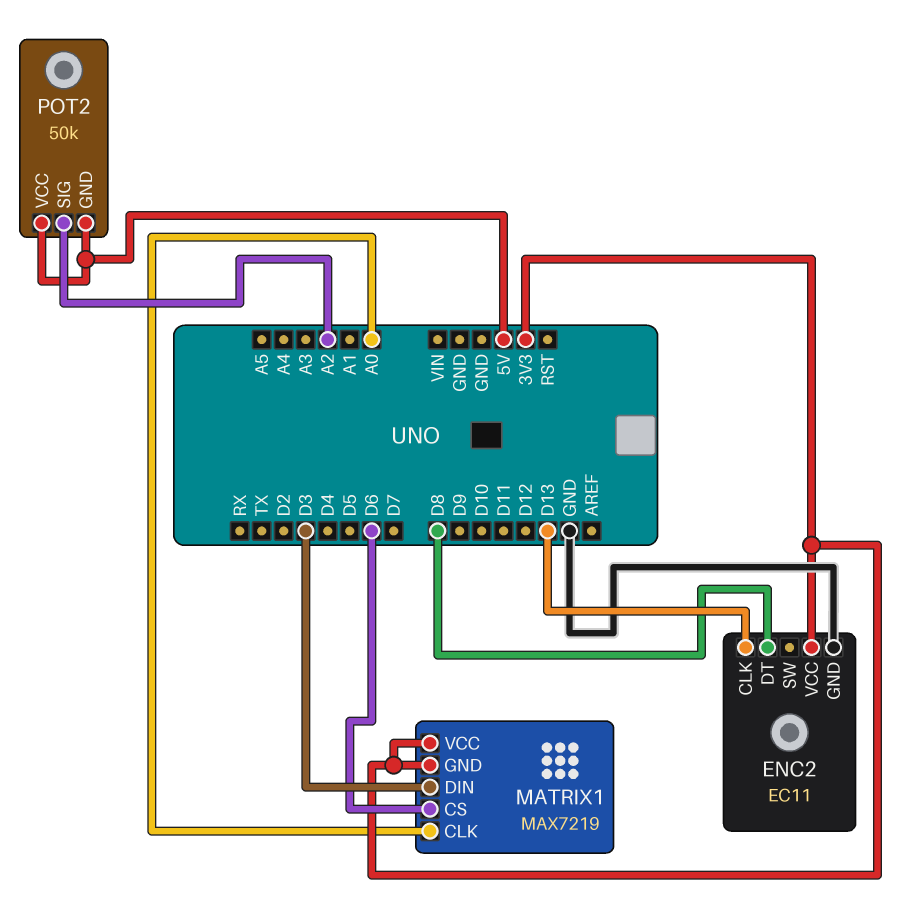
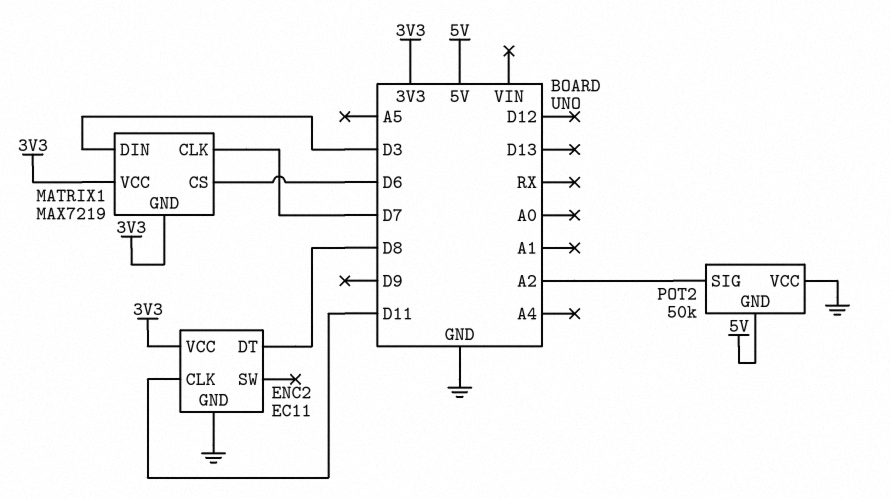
ENC2 pin CLK: D13 -> D11
MATRIX1 pin CLK: A0 -> D7
POT2 pin VCC: 5V -> GND

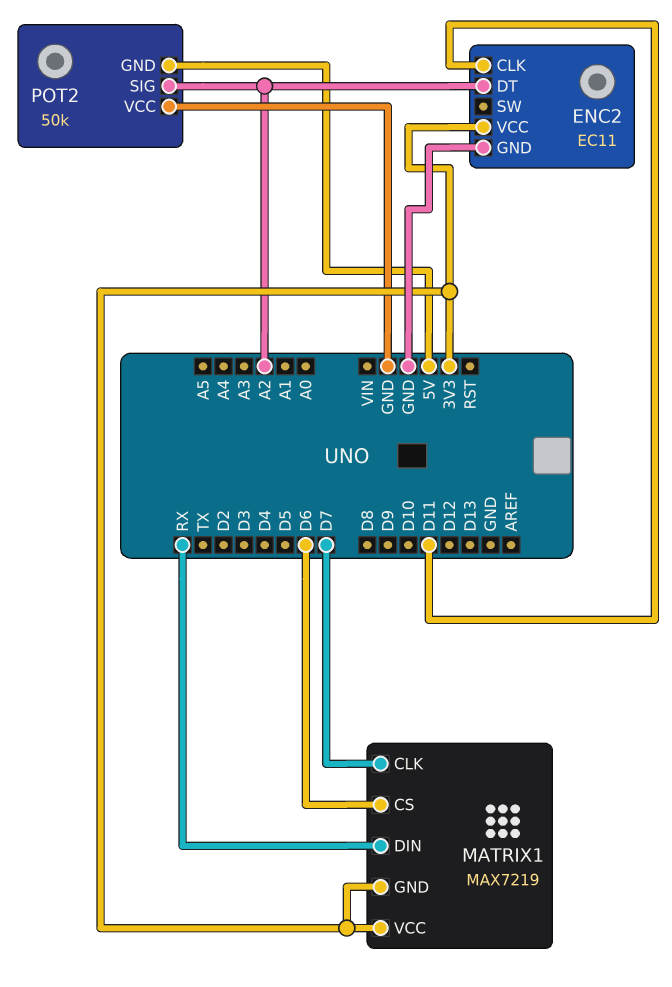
ENC2 pin DT: D8 -> A2
MATRIX1 pin DIN: D3 -> RX

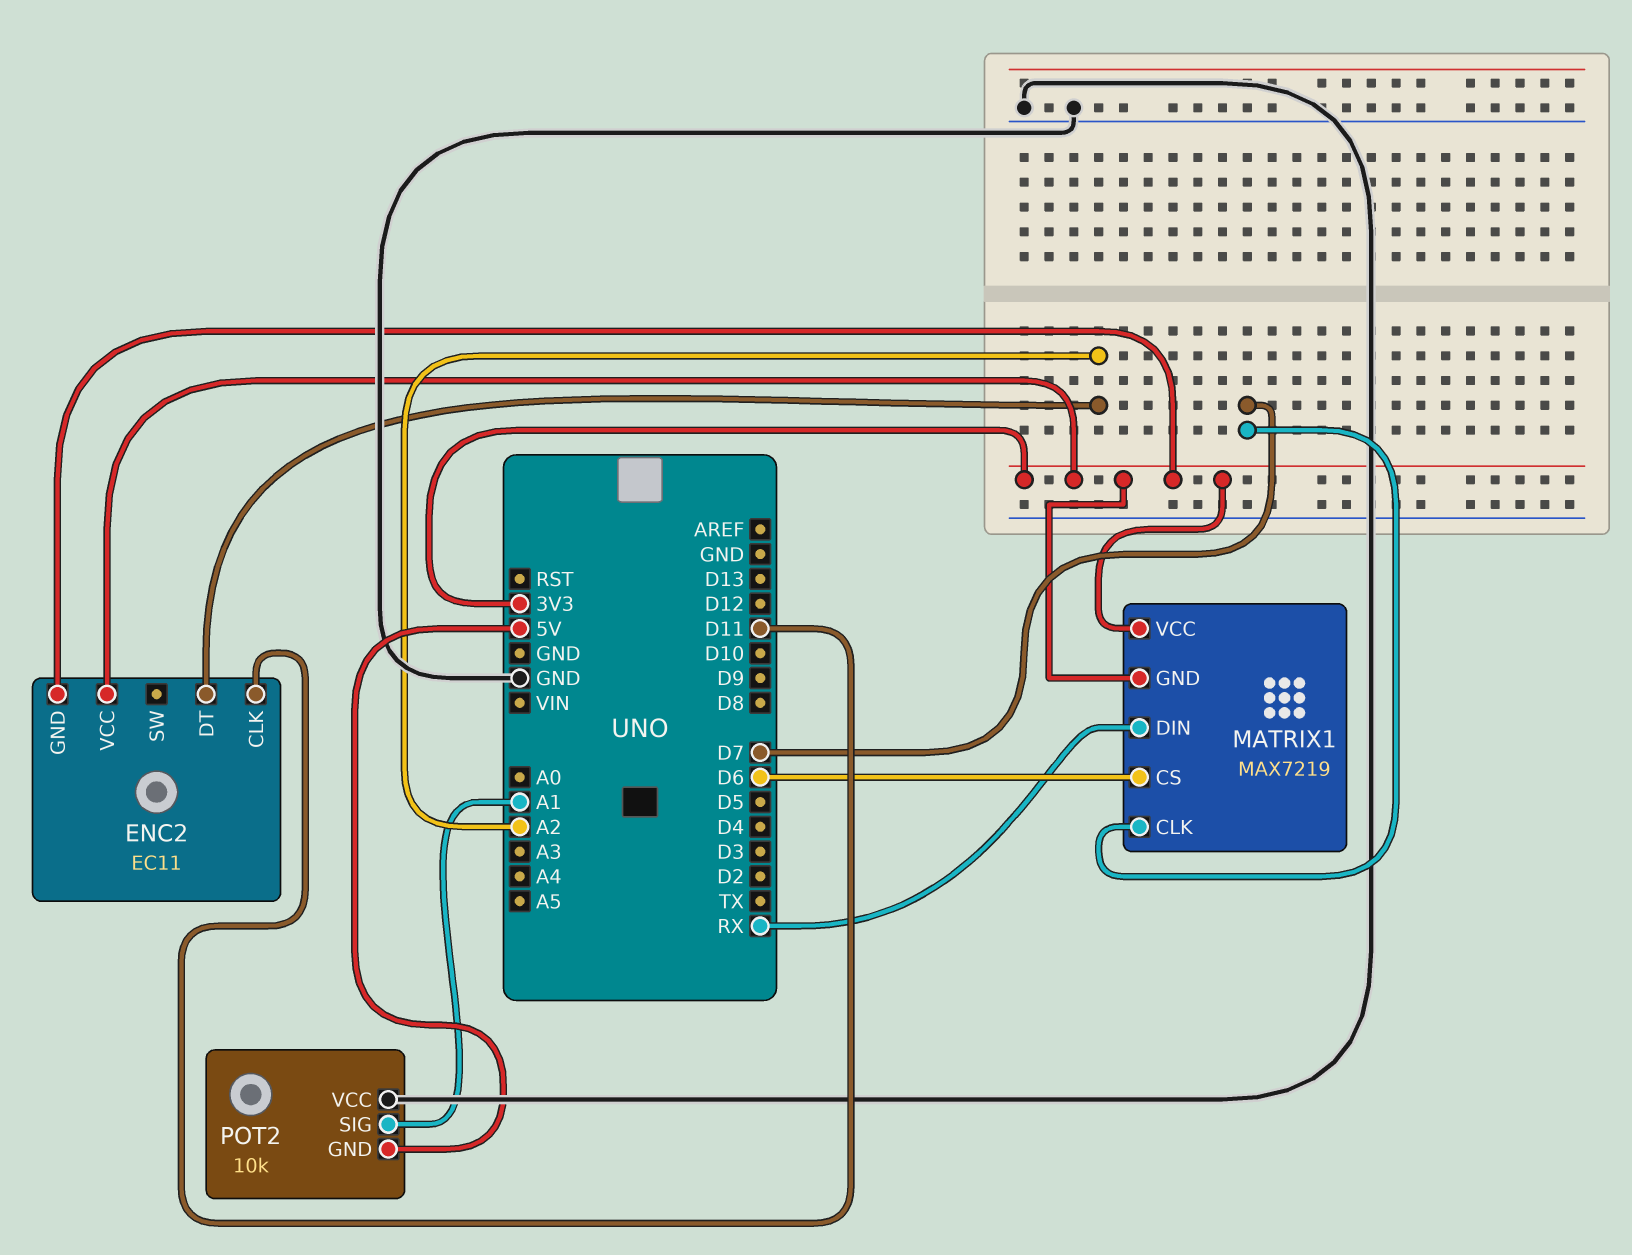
ENC2 pin GND: GND -> 3V3
POT2: 50k -> 10k
POT2 pin SIG: A2 -> A1

